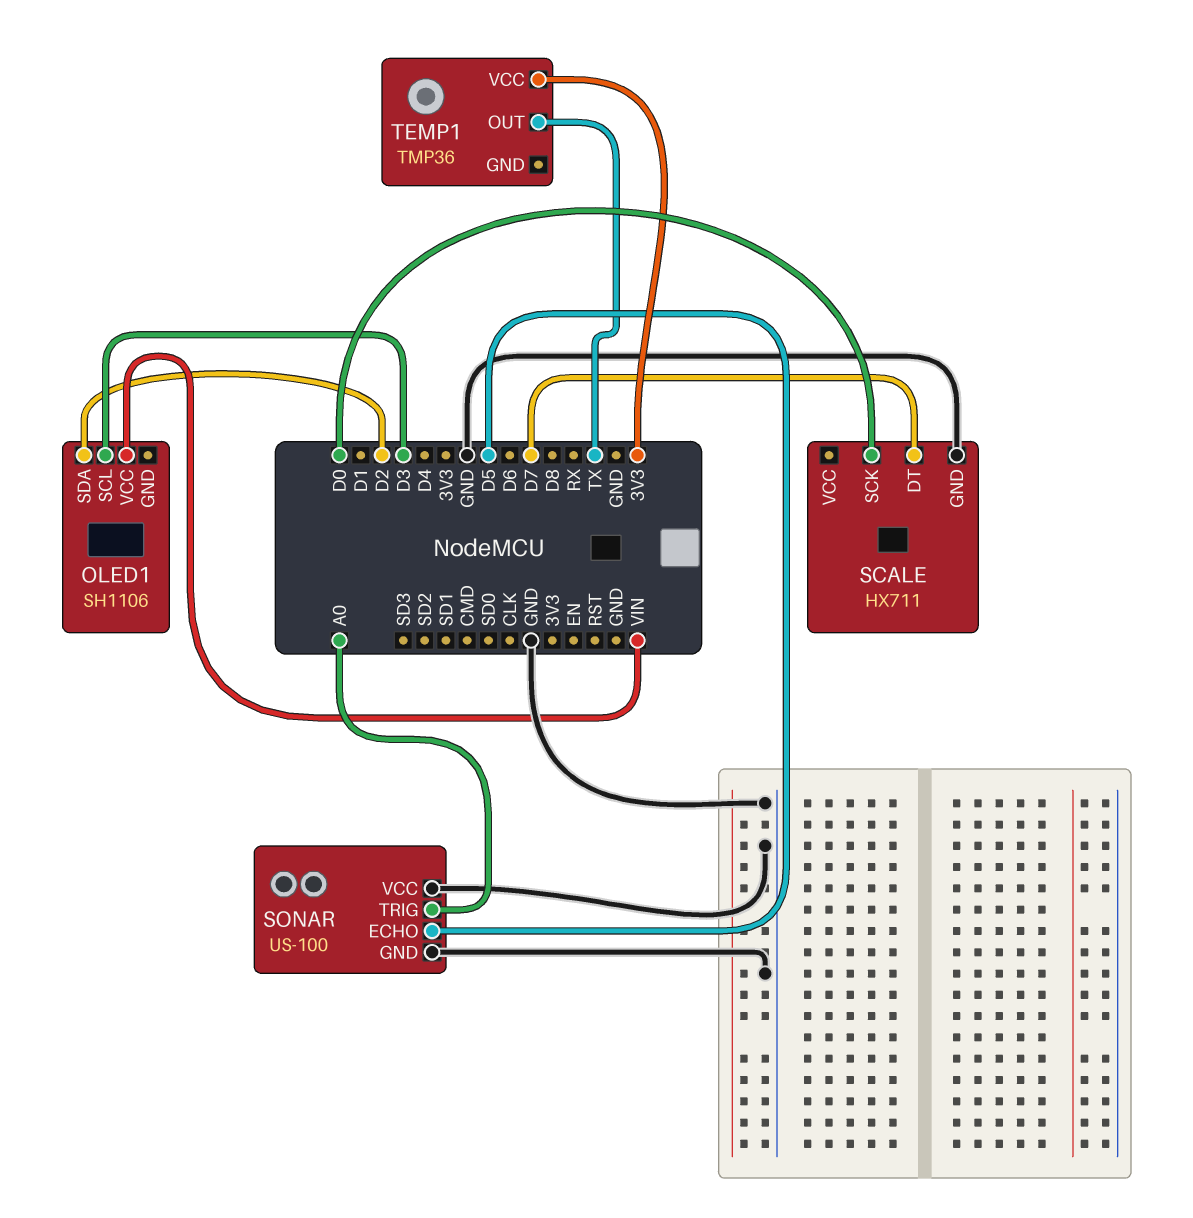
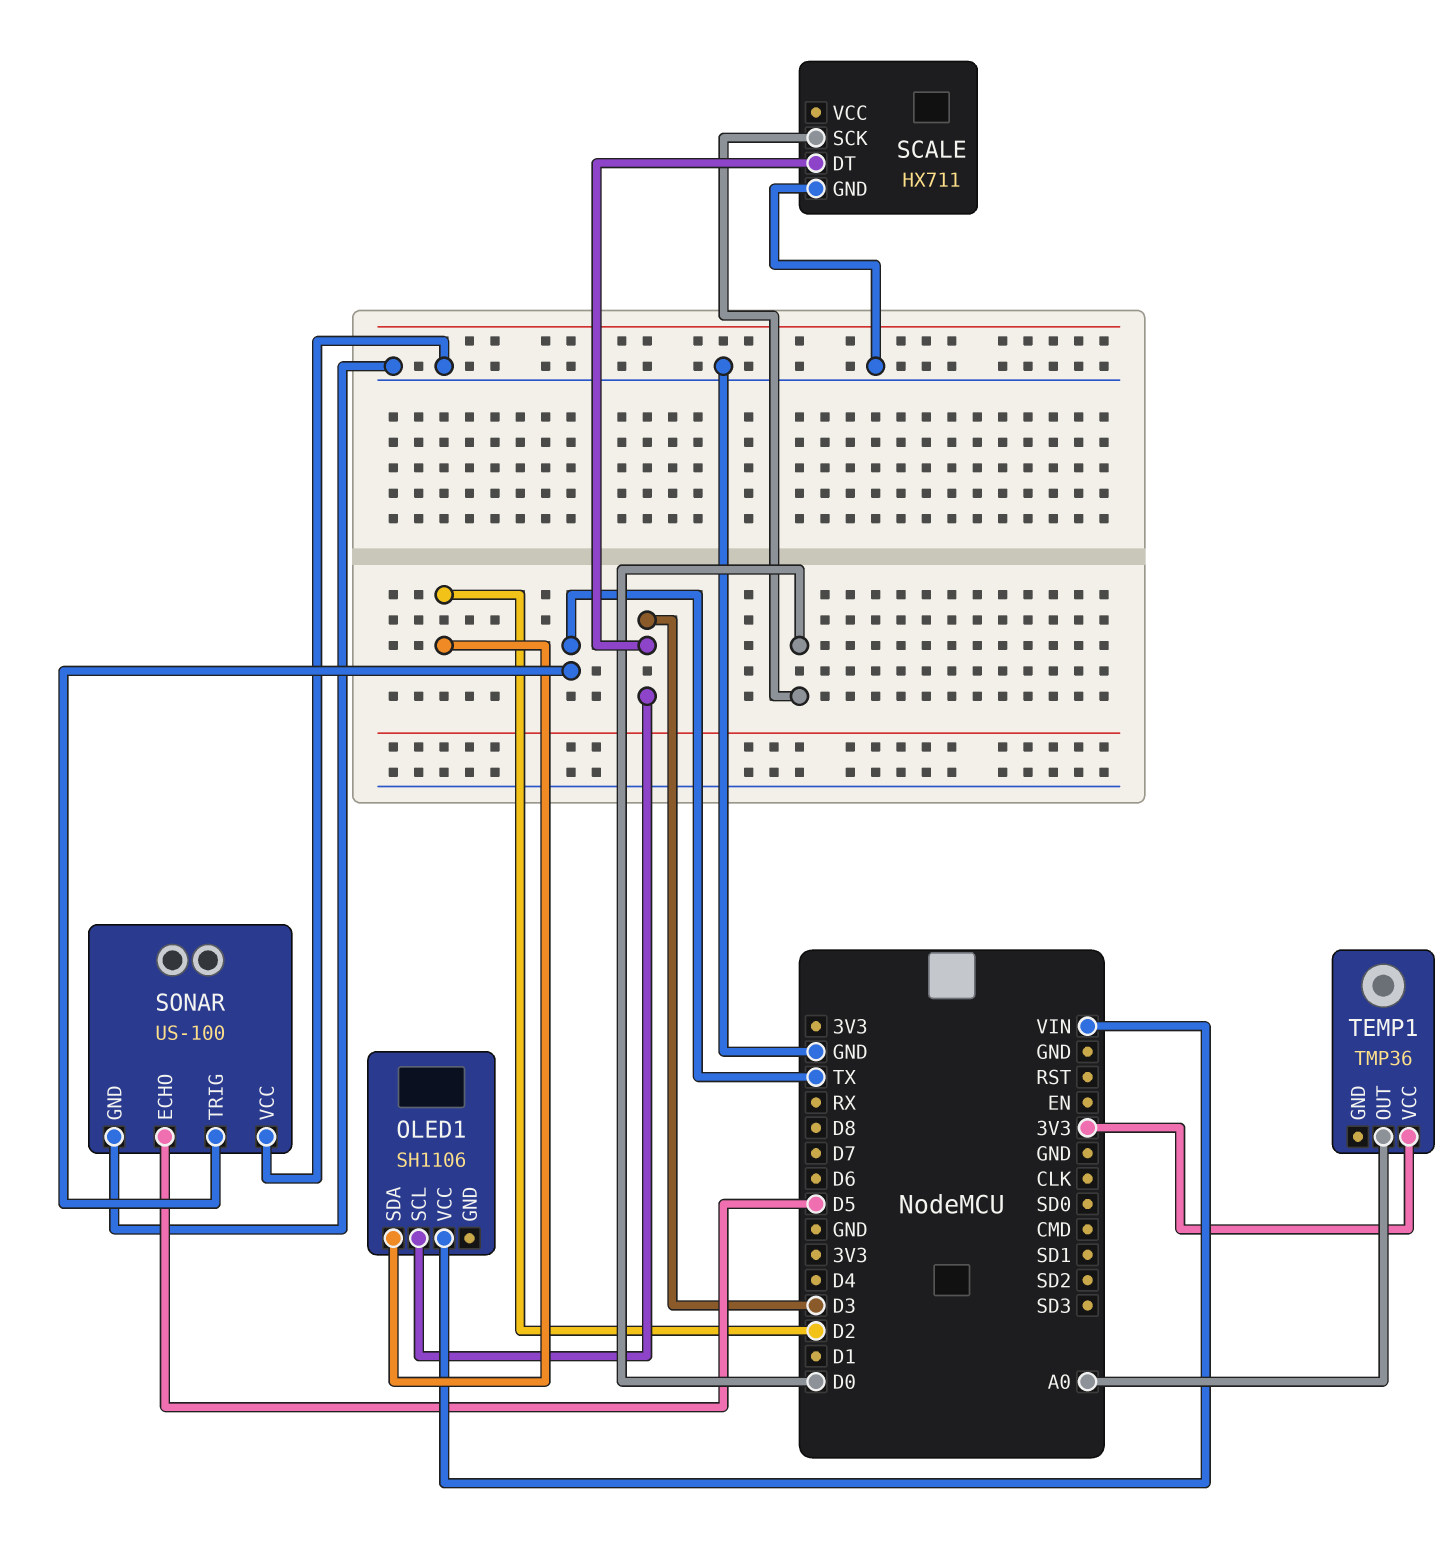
SCALE pin DT: D7 -> D3
SONAR pin TRIG: A0 -> TX
TEMP1 pin OUT: TX -> A0

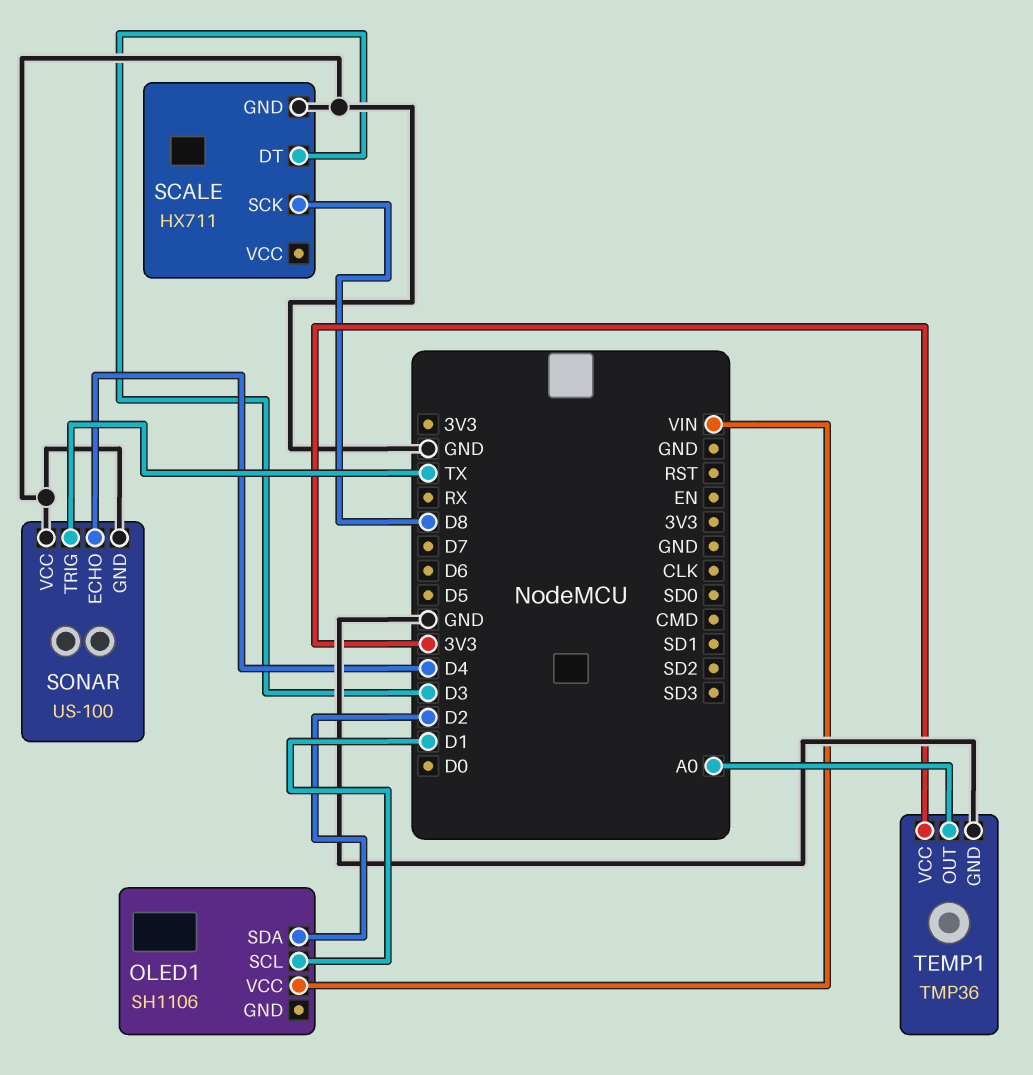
OLED1 pin SCL: D3 -> D1
SCALE pin SCK: D0 -> D8
SONAR pin ECHO: D5 -> D4
TEMP1 pin GND: none -> GND

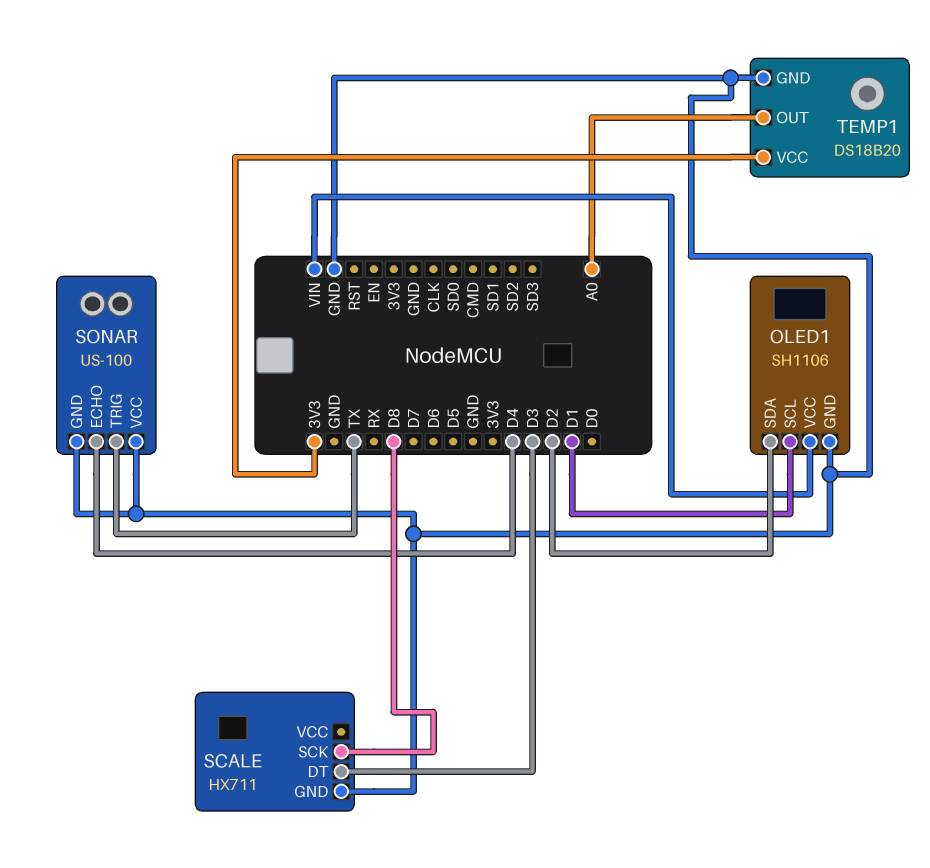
OLED1 pin GND: none -> GND
TEMP1: TMP36 -> DS18B20

